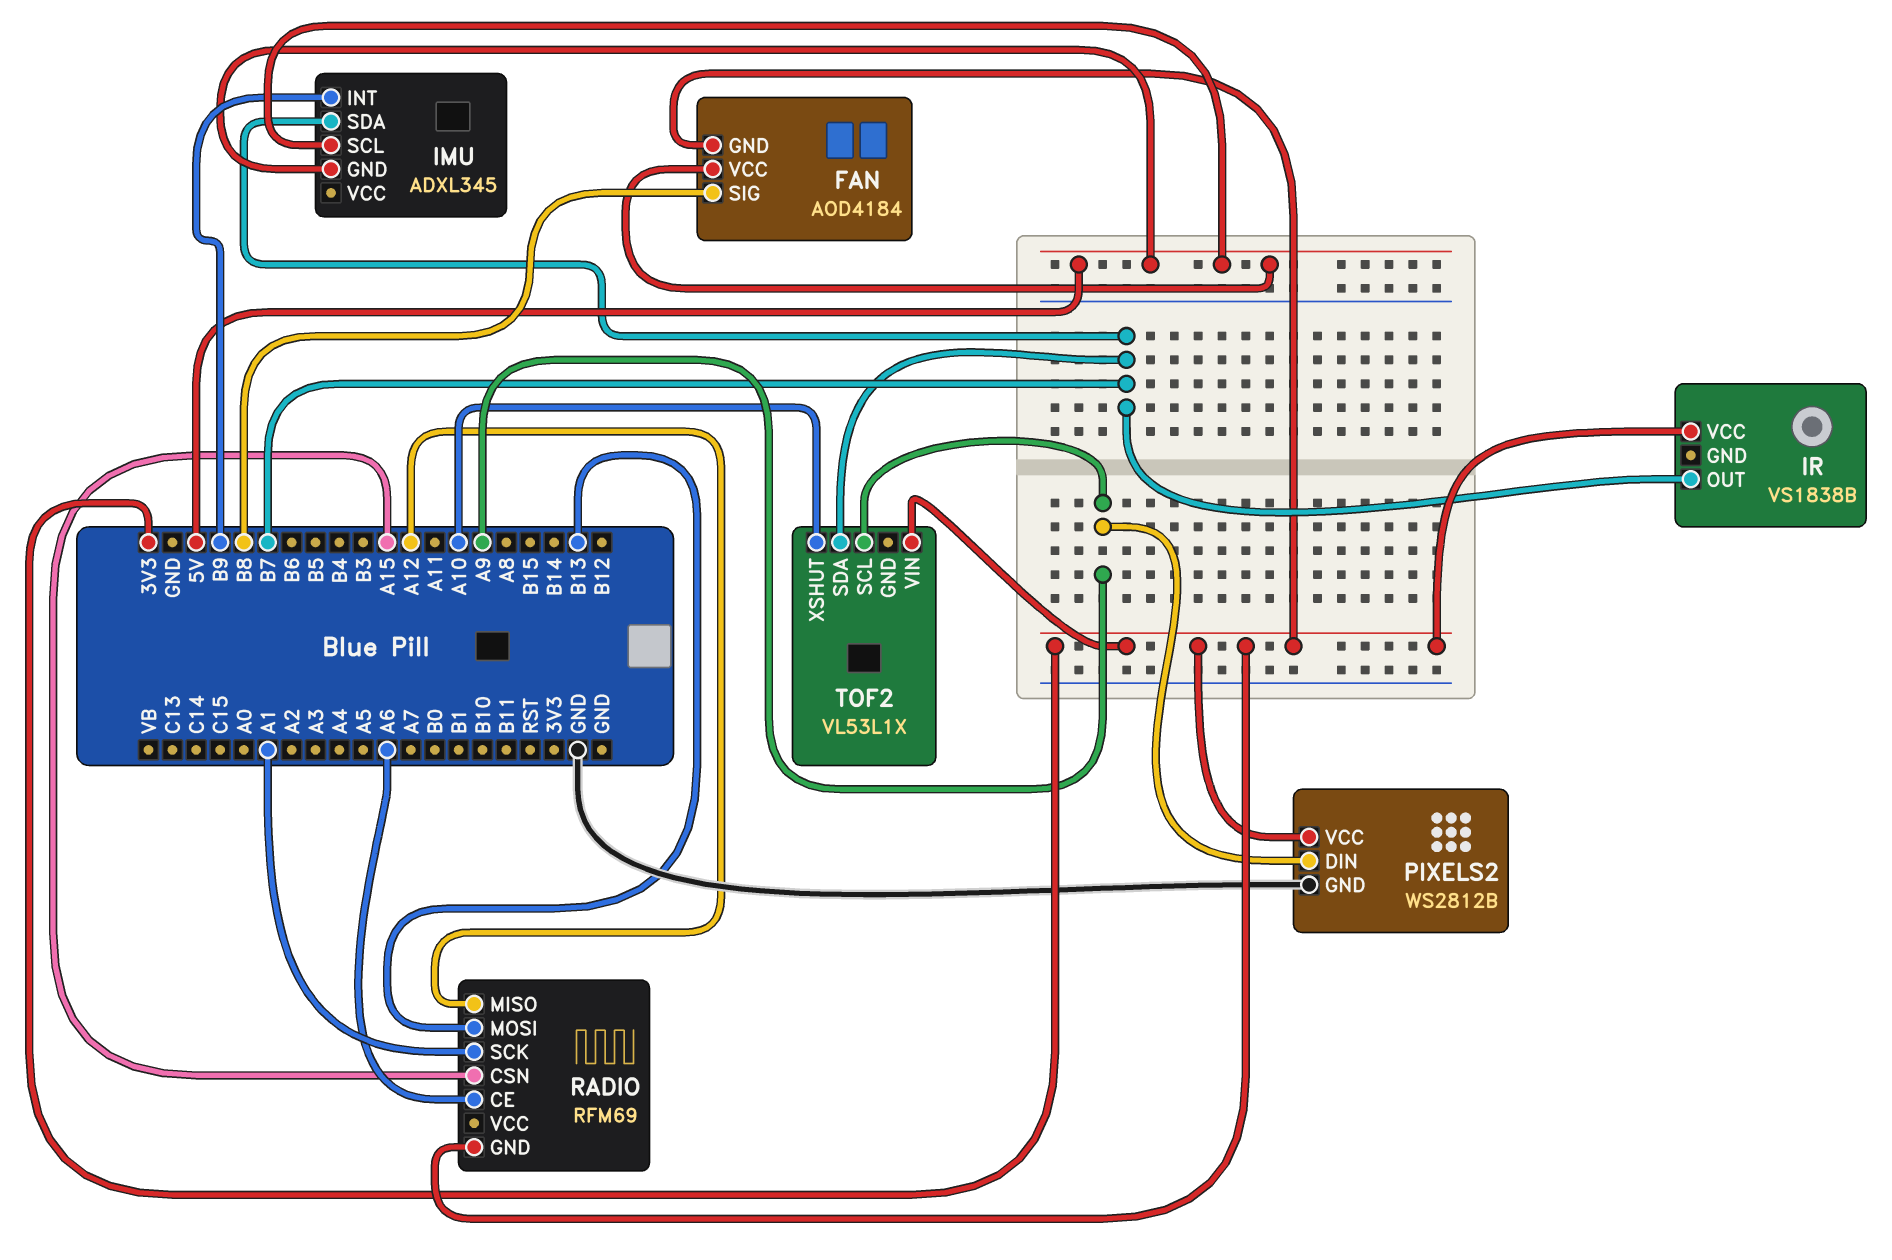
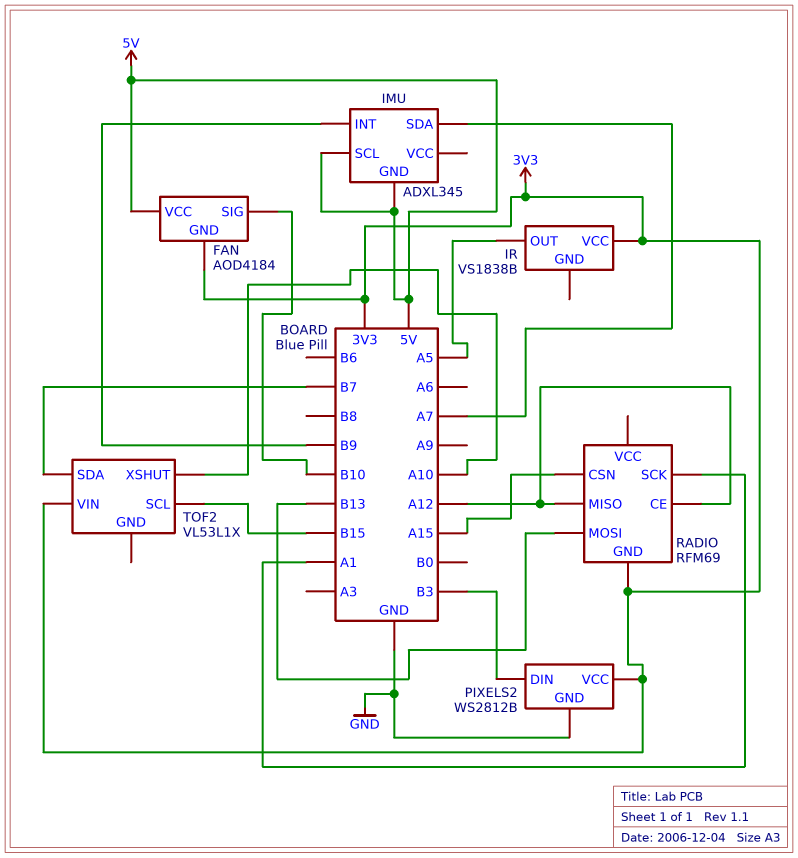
FAN pin SIG: B8 -> B10
IMU pin SDA: B7 -> A7
IR pin OUT: B7 -> A5
PIXELS2 pin DIN: A9 -> B3
RADIO pin CE: A6 -> A12
TOF2 pin SCL: A9 -> B15

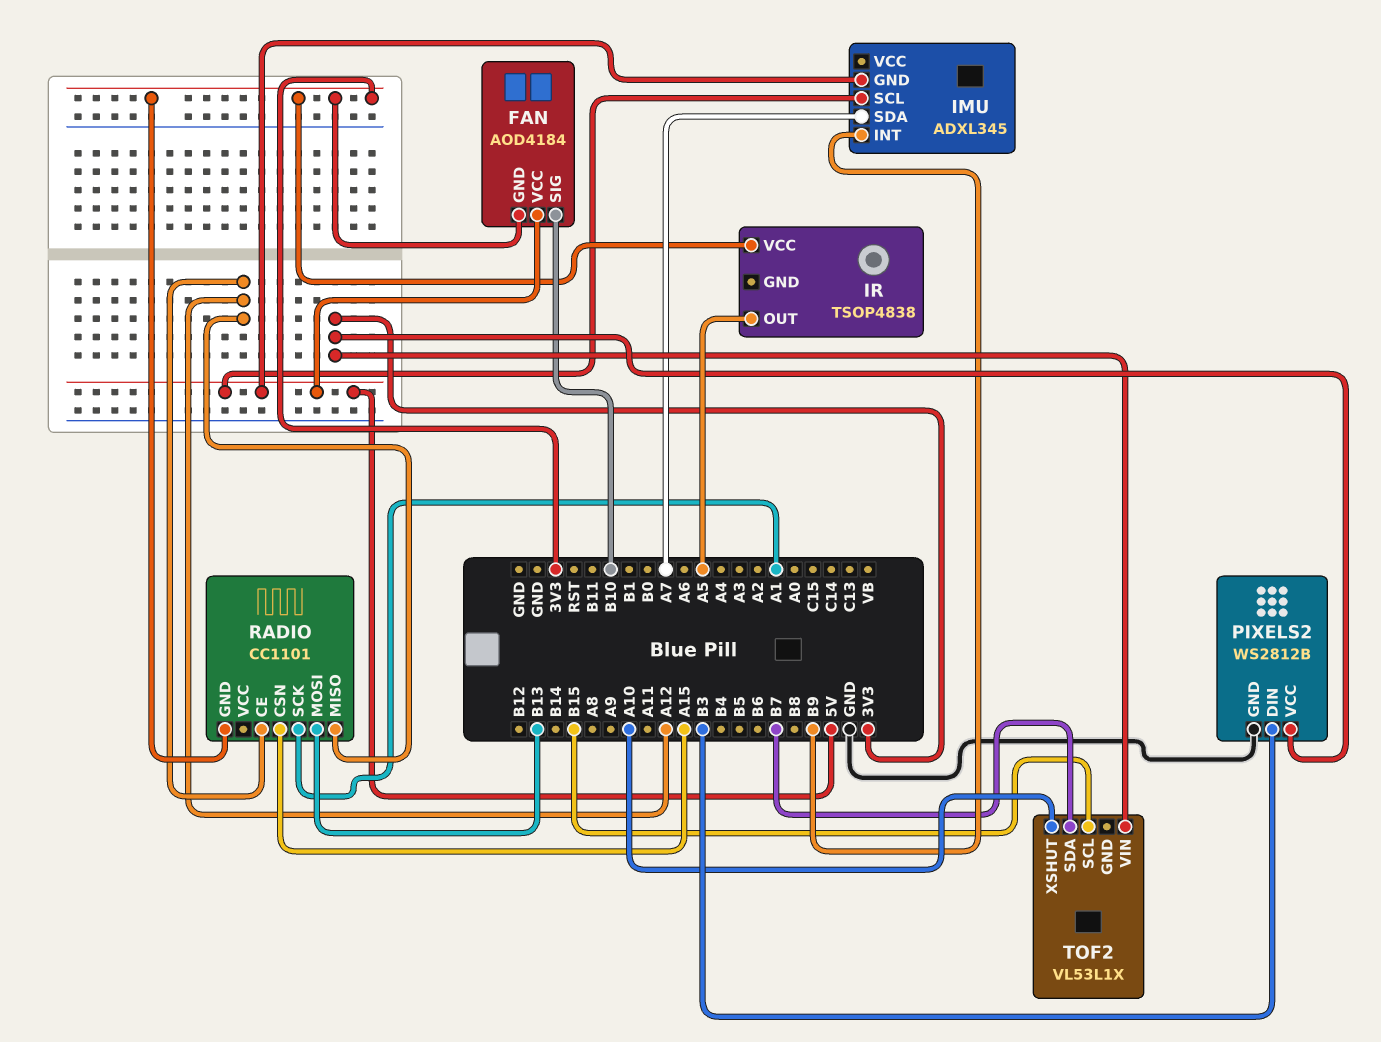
IR: VS1838B -> TSOP4838
RADIO: RFM69 -> CC1101

